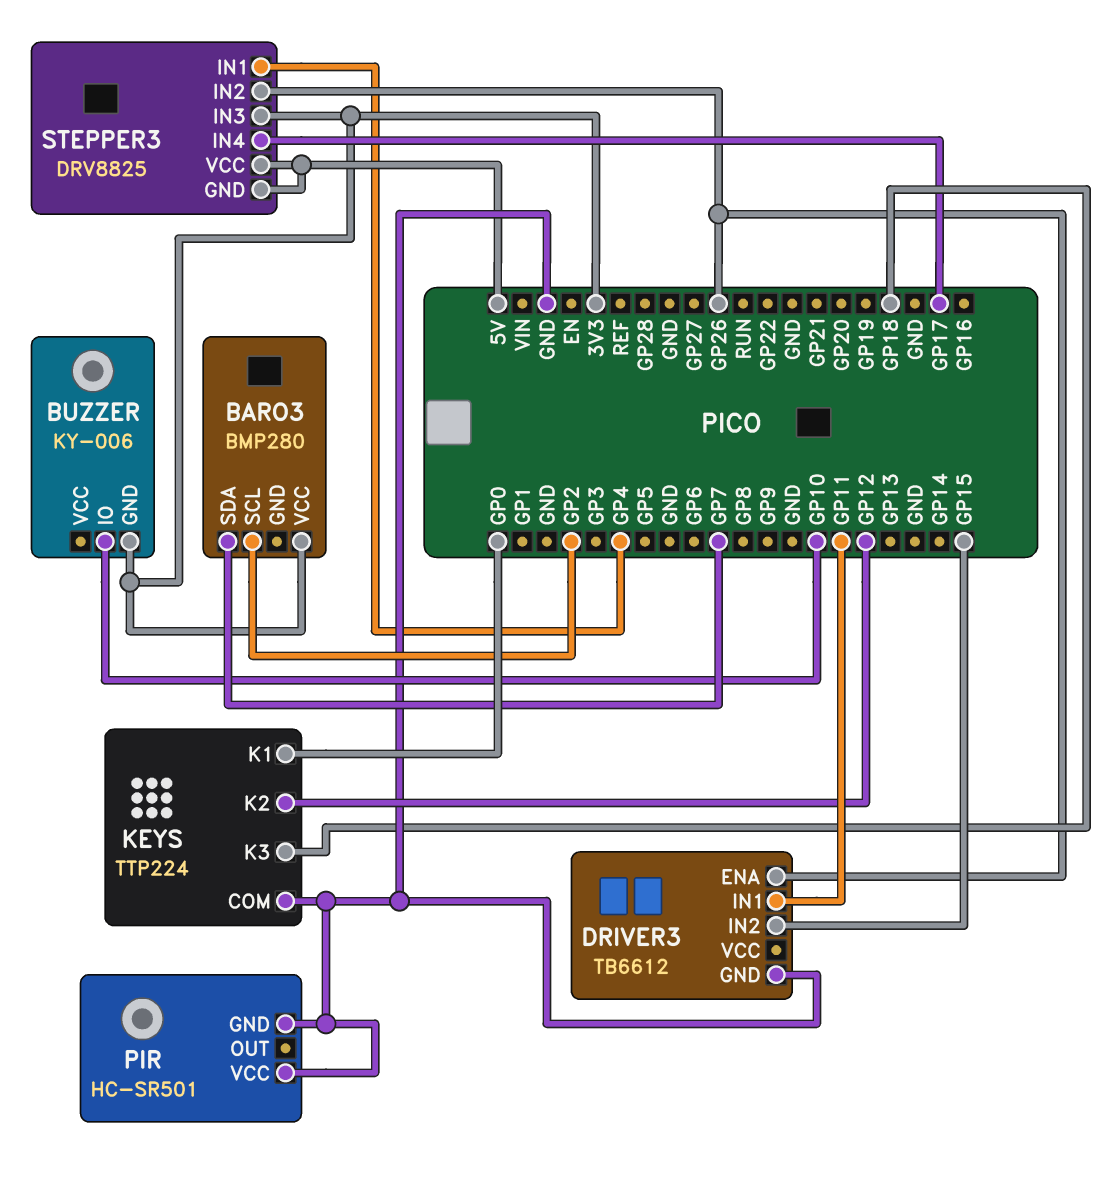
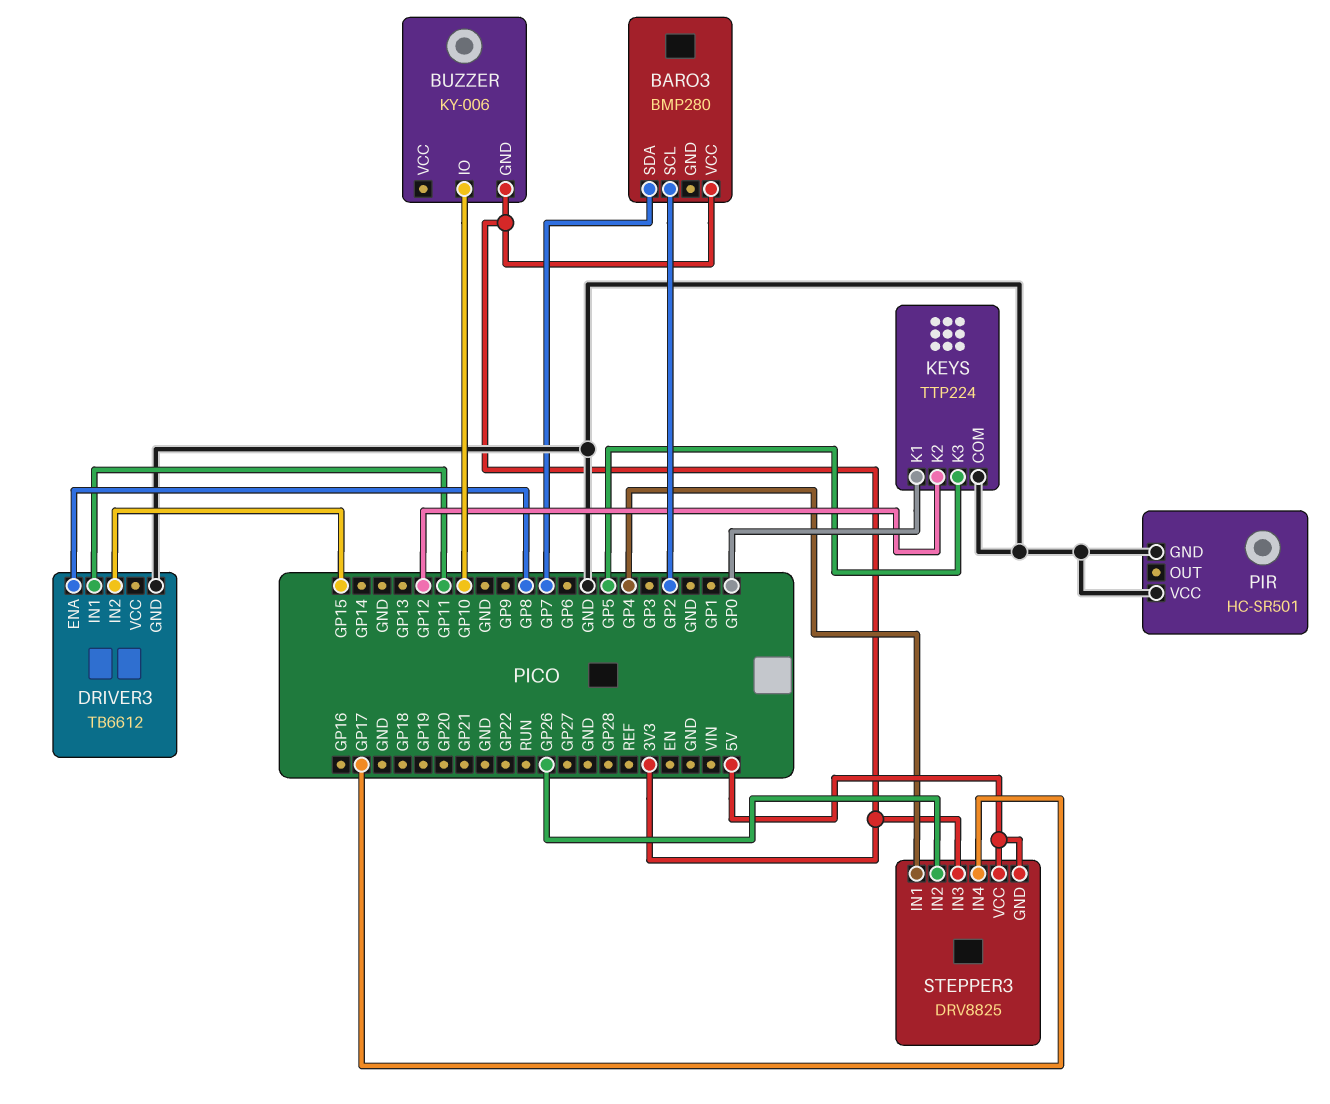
DRIVER3 pin ENA: GP26 -> GP8
KEYS pin K3: GP18 -> GP5

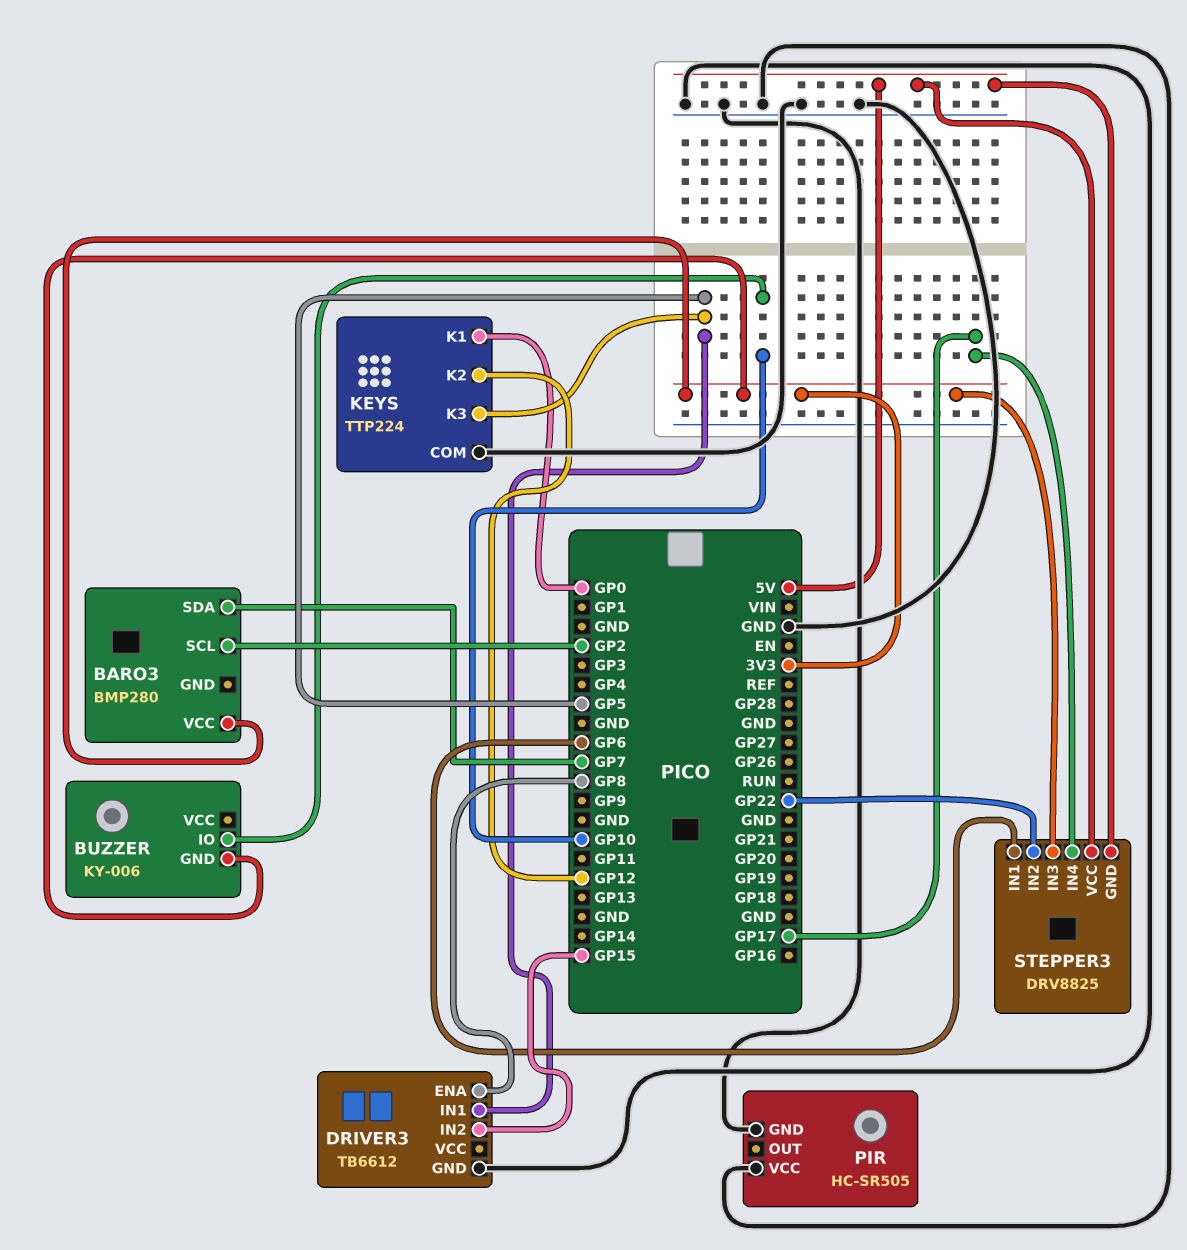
DRIVER3 pin IN1: GP11 -> GP5
PIR: HC-SR501 -> HC-SR505
STEPPER3 pin IN1: GP4 -> GP6
STEPPER3 pin IN2: GP26 -> GP22

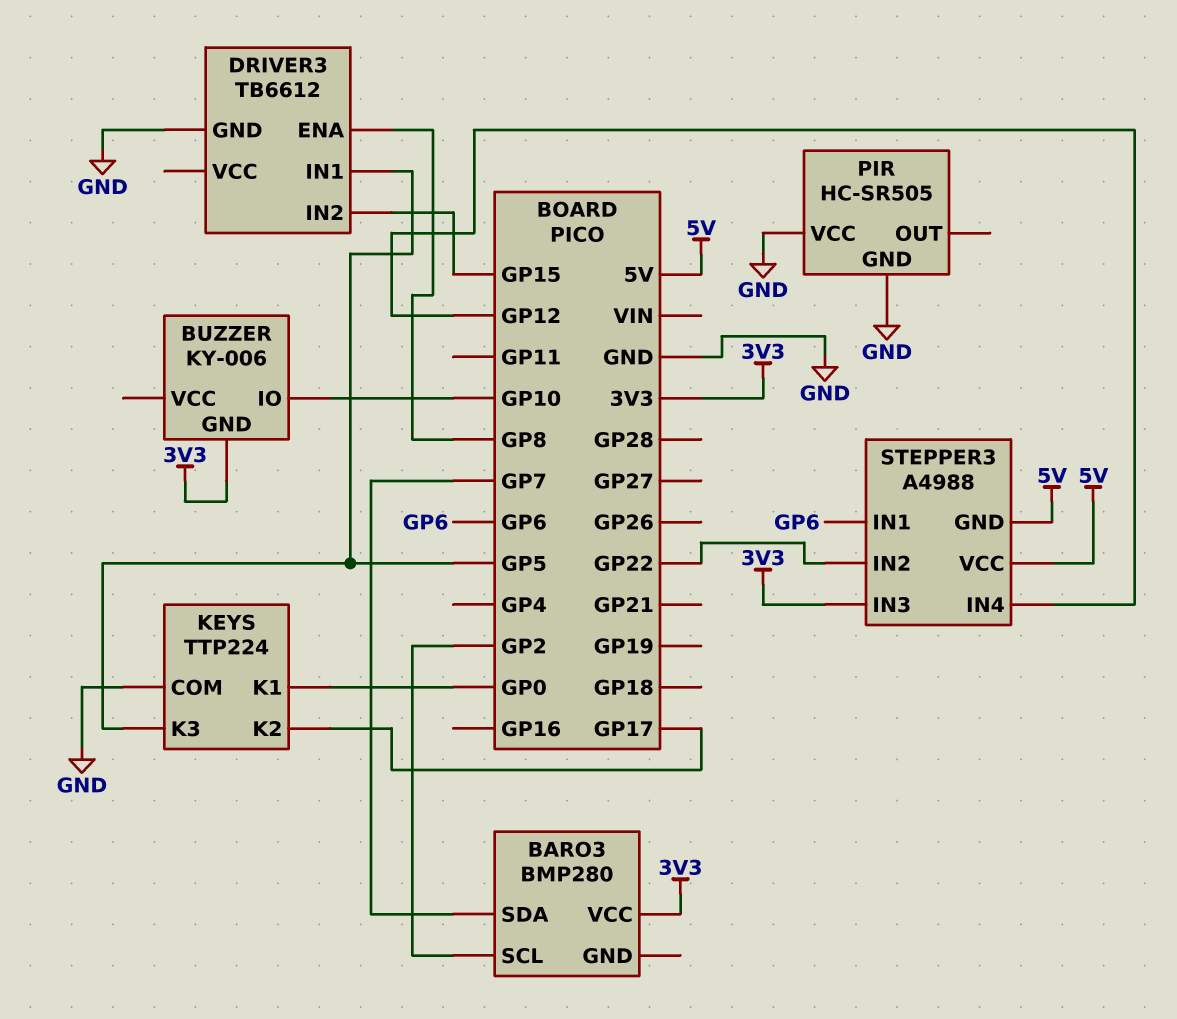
KEYS pin K2: GP12 -> GP17
STEPPER3: DRV8825 -> A4988
STEPPER3 pin IN4: GP17 -> GP12

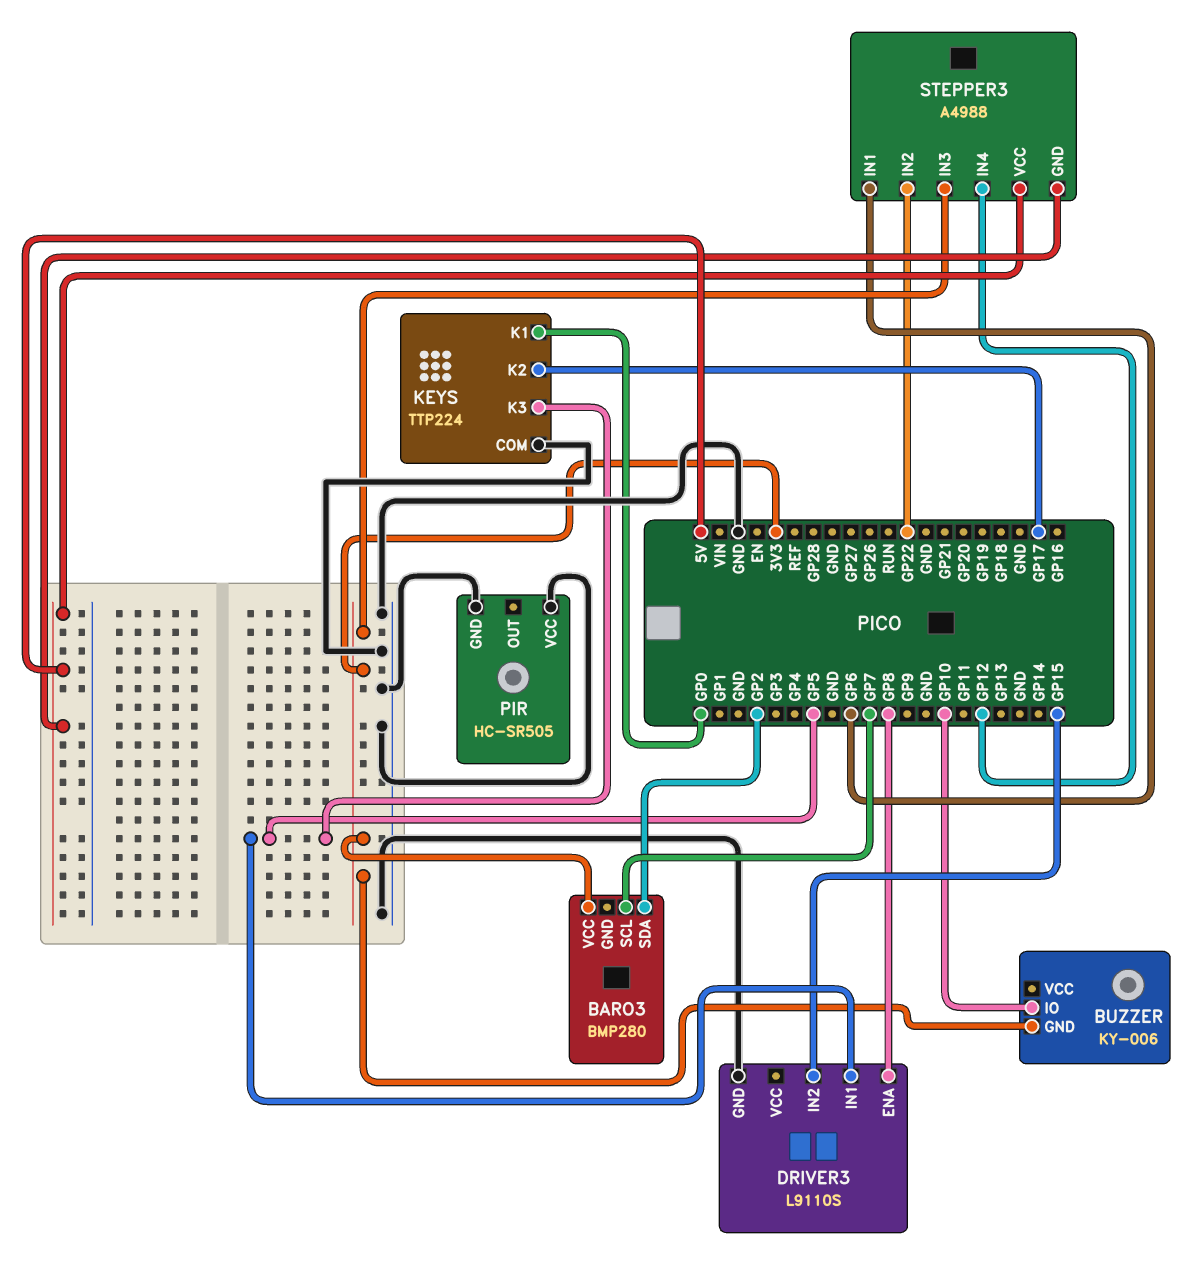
BARO3 pin SCL: GP2 -> GP7
BARO3 pin SDA: GP7 -> GP2
DRIVER3: TB6612 -> L9110S

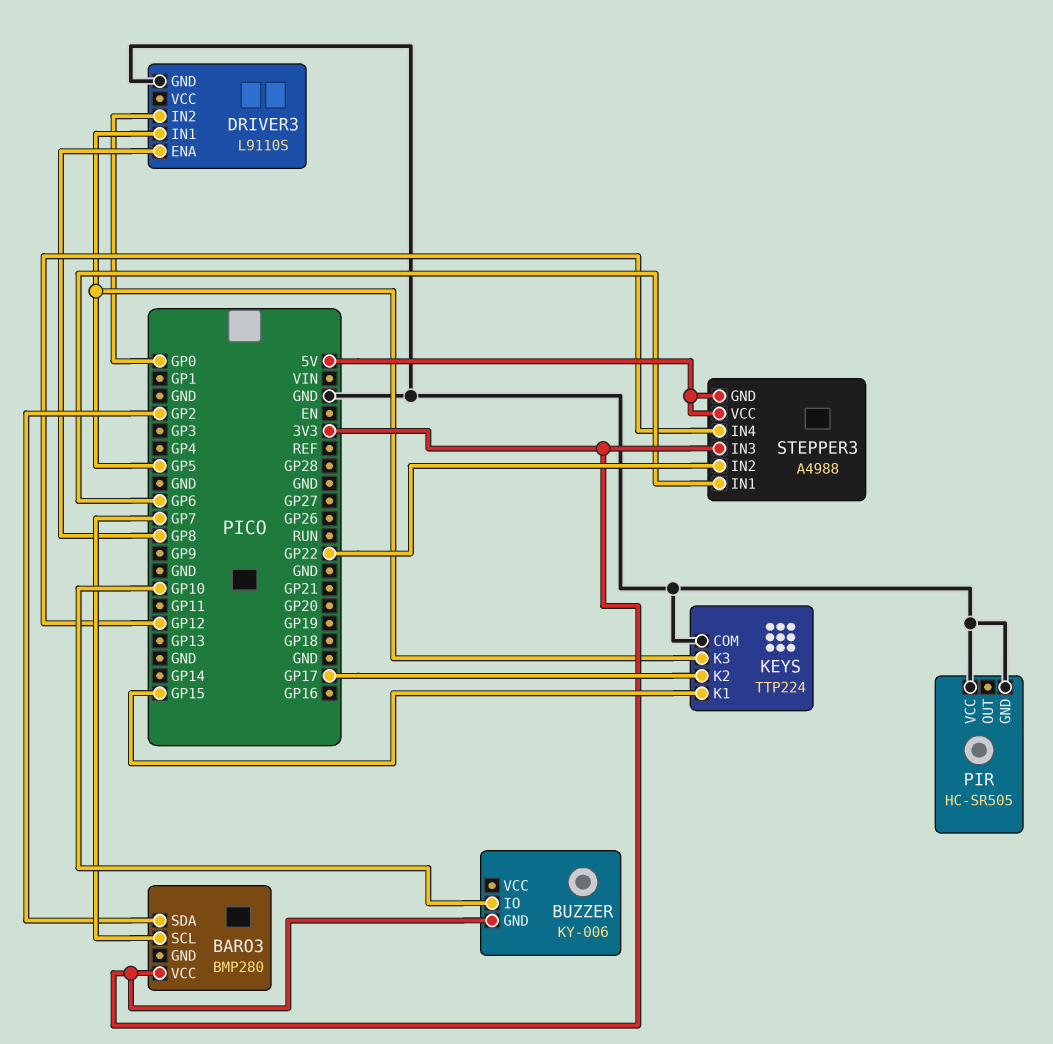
DRIVER3 pin IN2: GP15 -> GP0
KEYS pin K1: GP0 -> GP15

